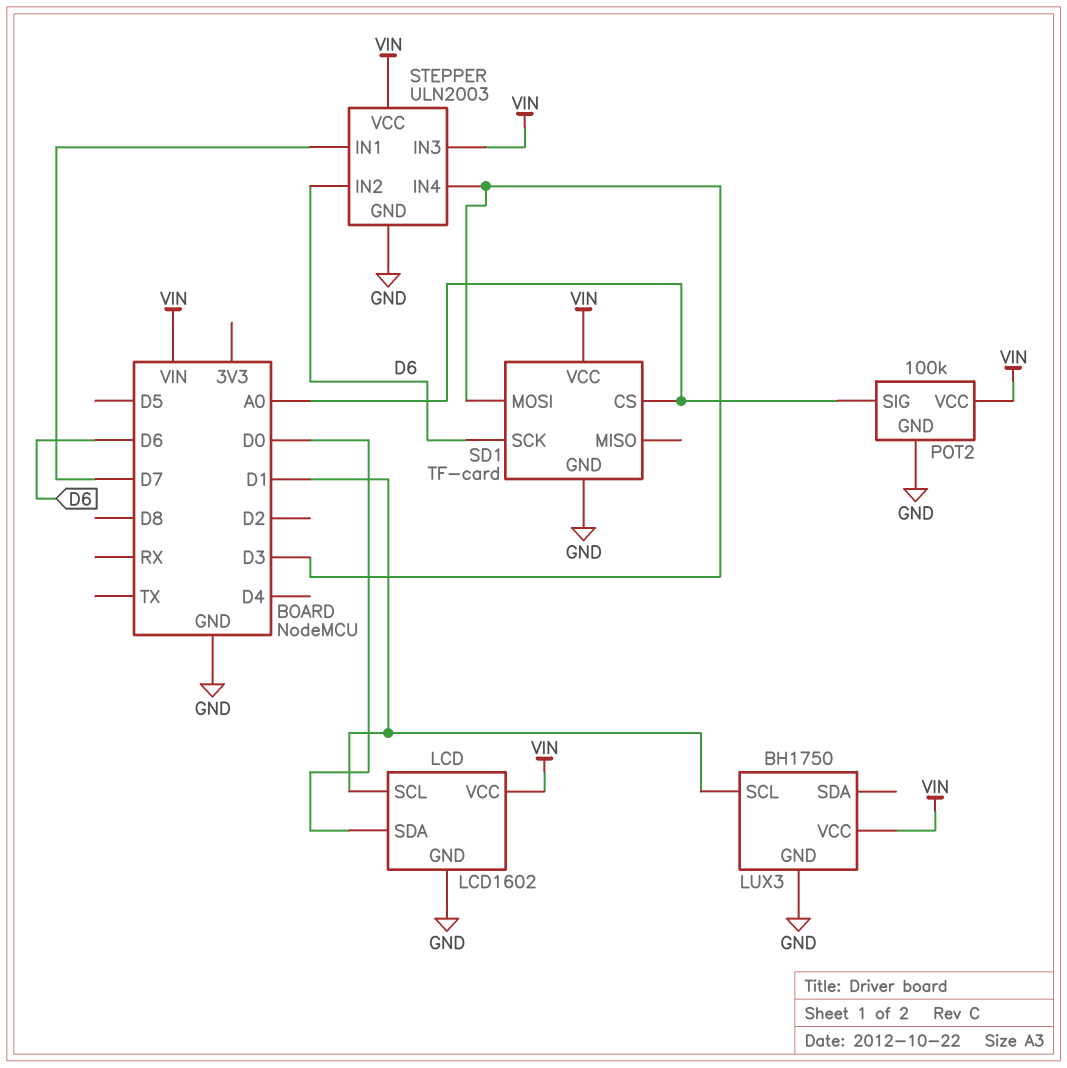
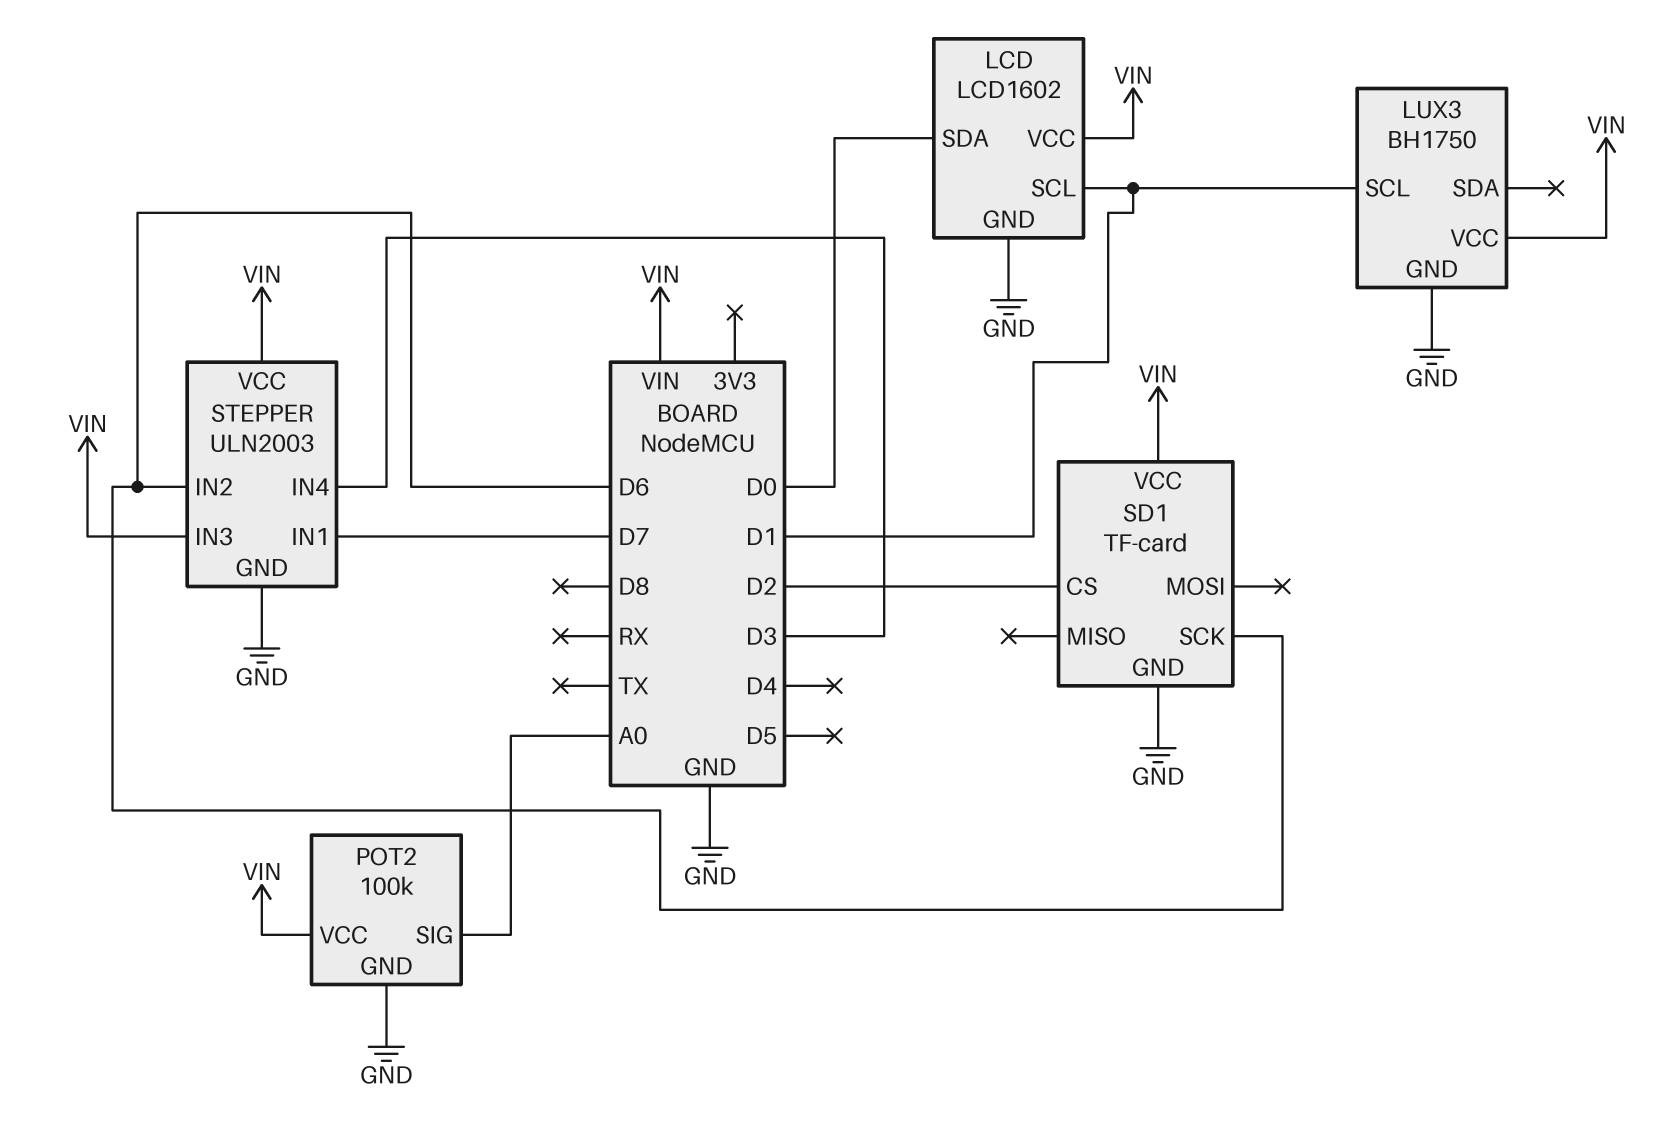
SD1 pin CS: A0 -> D2
SD1 pin MOSI: D3 -> none

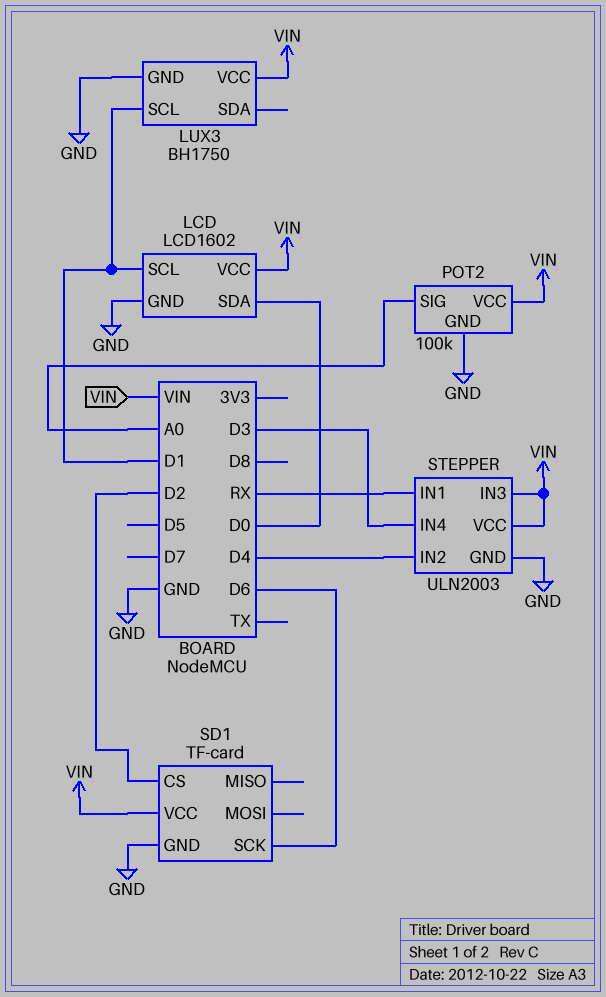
STEPPER pin IN1: D7 -> RX
STEPPER pin IN2: D6 -> D4

